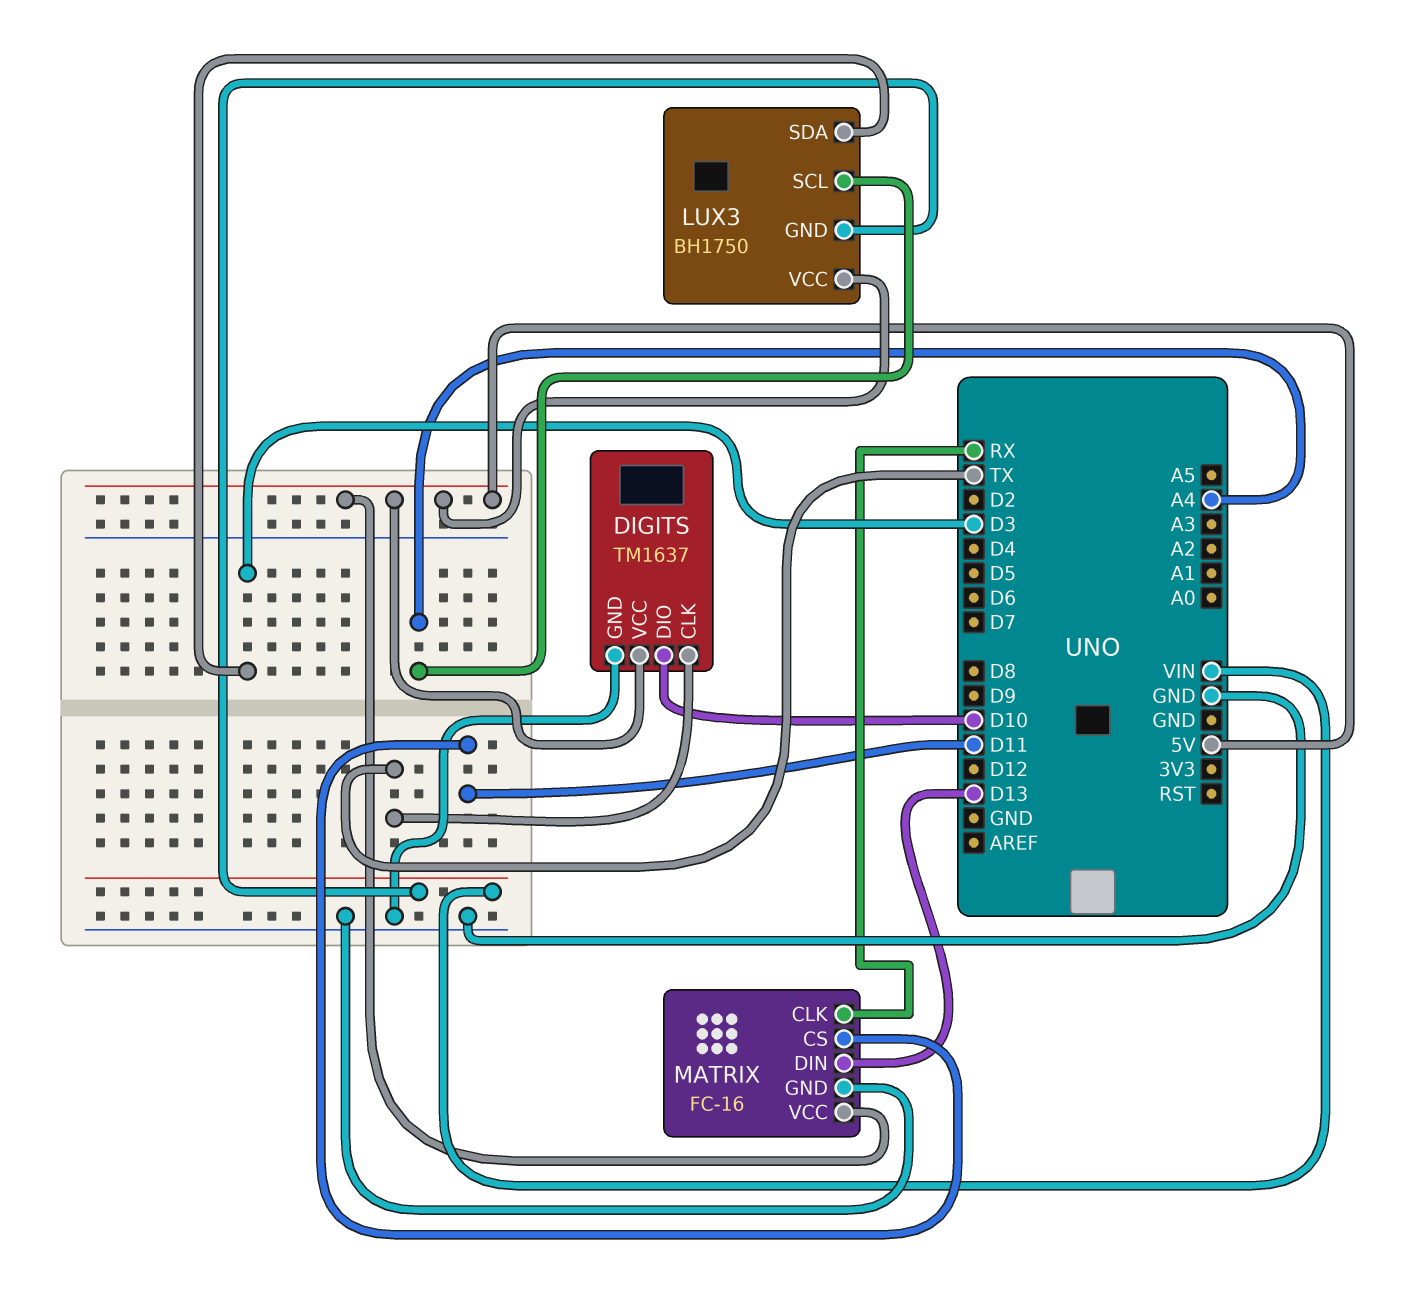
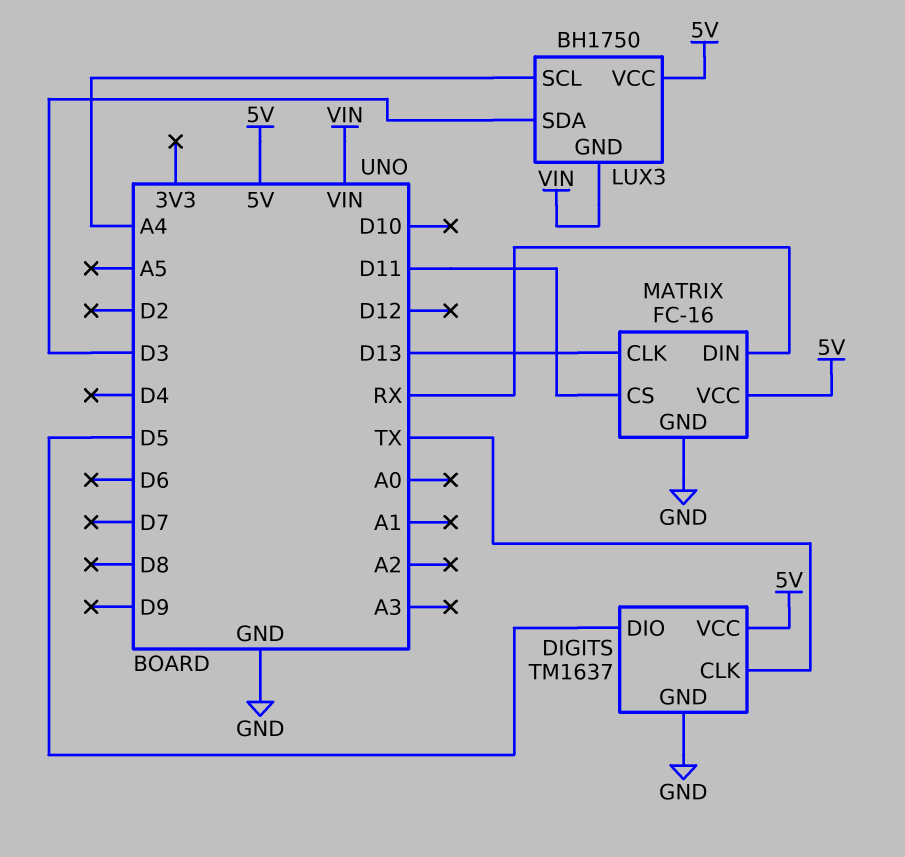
DIGITS pin DIO: D10 -> D5
MATRIX pin CLK: RX -> D13
MATRIX pin DIN: D13 -> RX

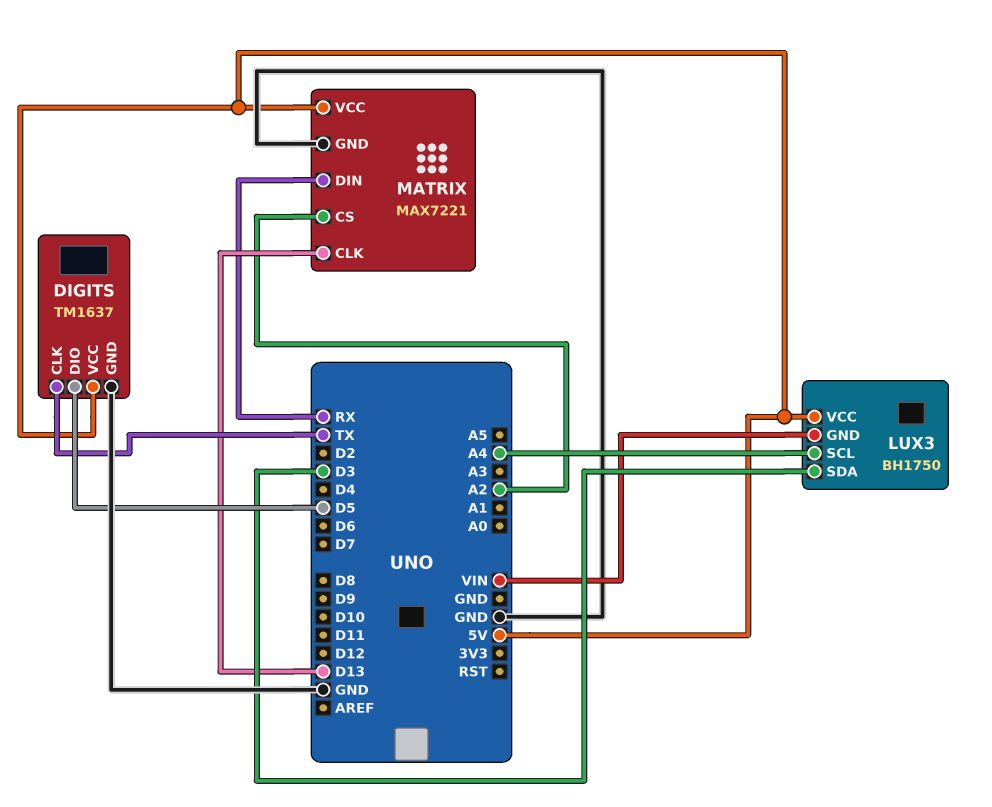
MATRIX: FC-16 -> MAX7221
MATRIX pin CS: D11 -> A2

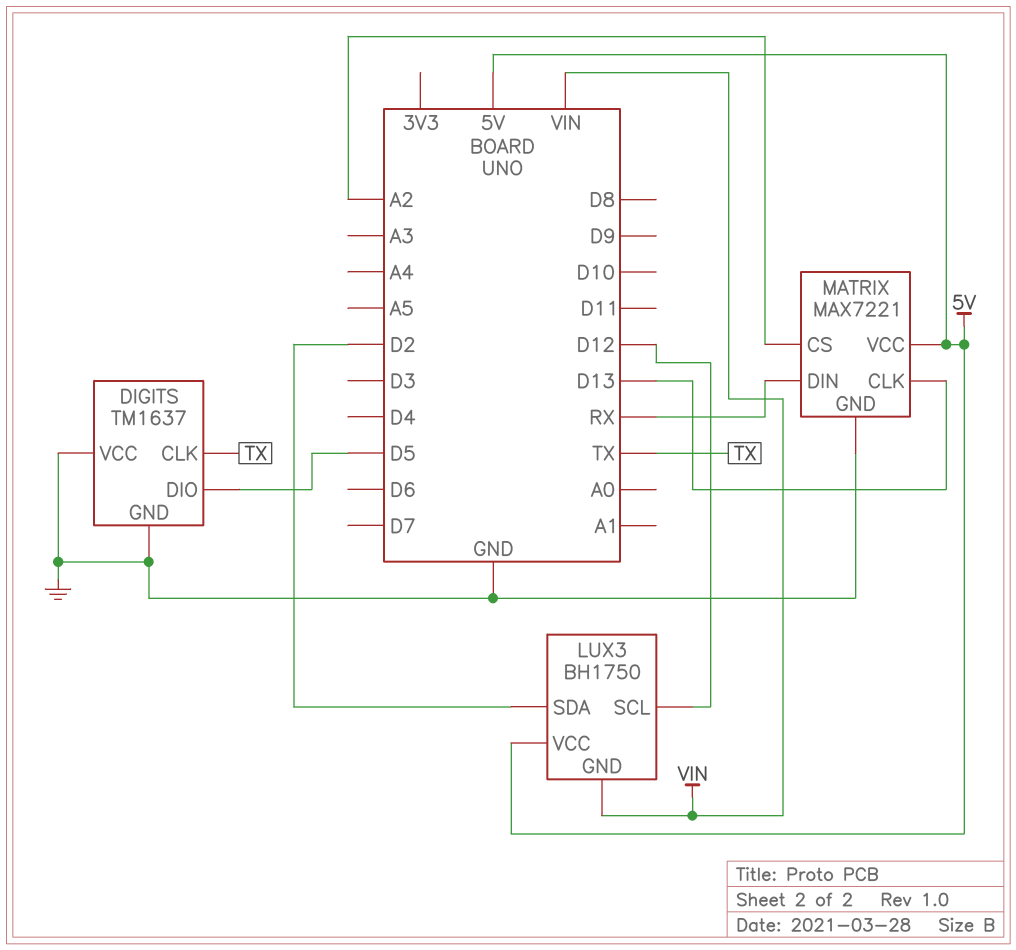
DIGITS pin VCC: 5V -> GND
LUX3 pin SCL: A4 -> D12
LUX3 pin SDA: D3 -> D2

